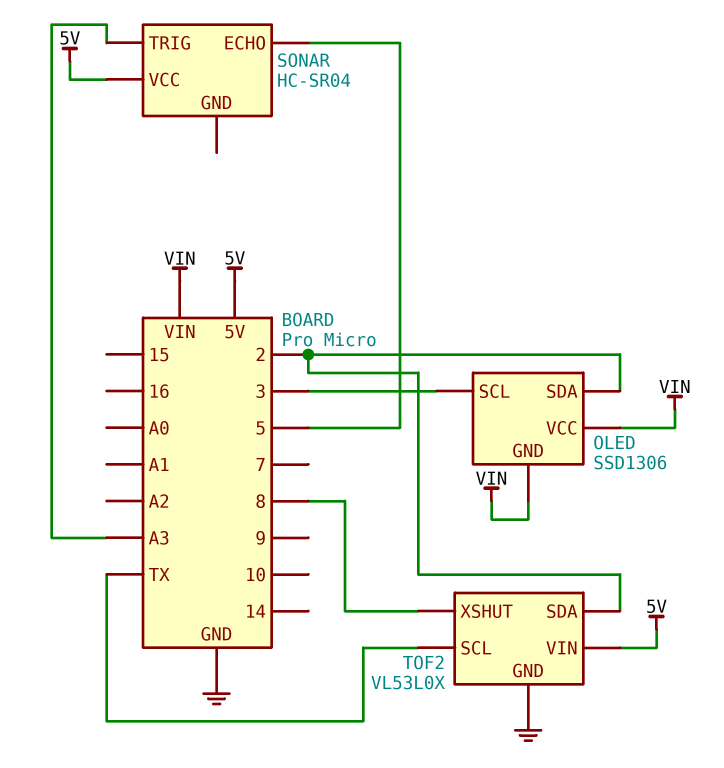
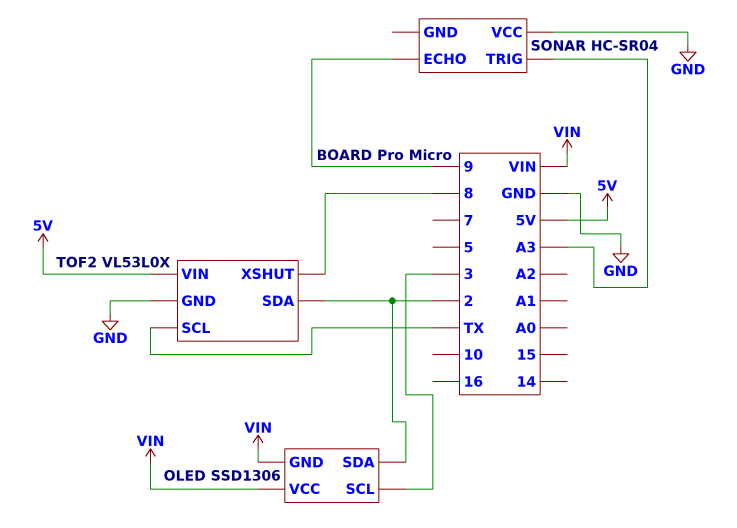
SONAR pin ECHO: 5 -> 9
SONAR pin VCC: 5V -> GND

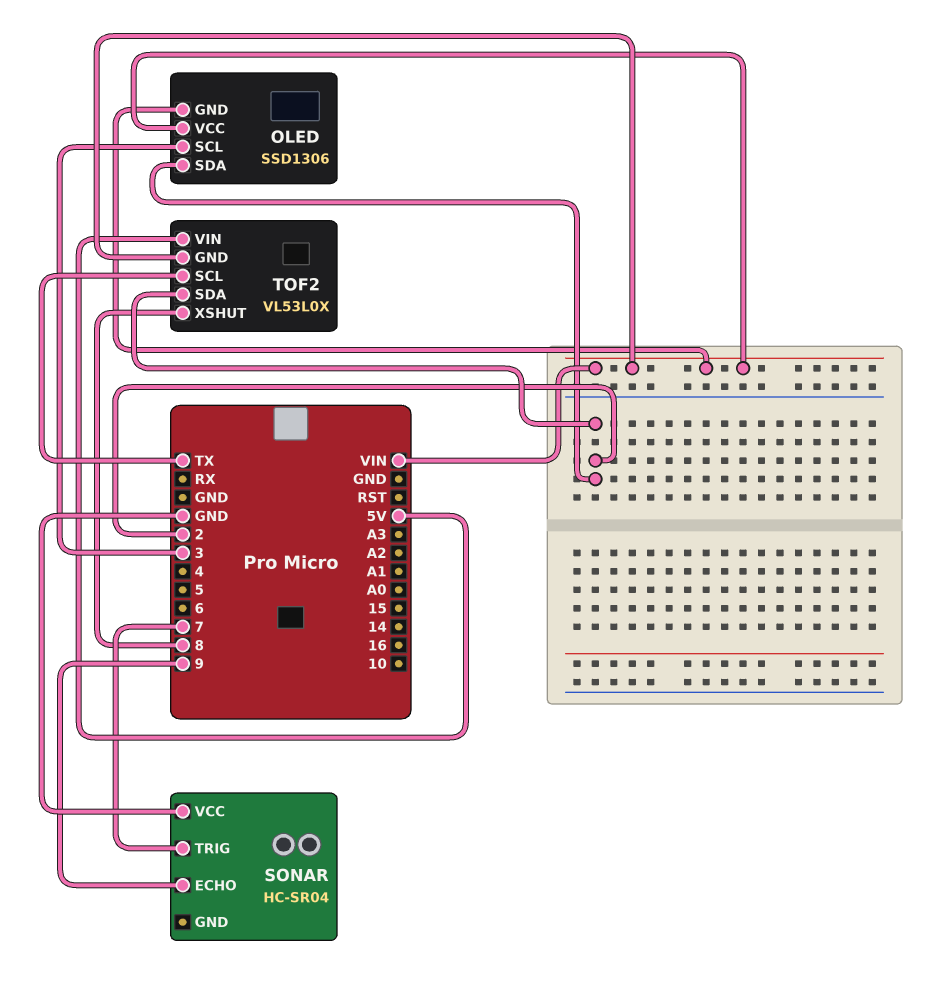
SONAR pin TRIG: A3 -> 7
TOF2 pin GND: GND -> VIN

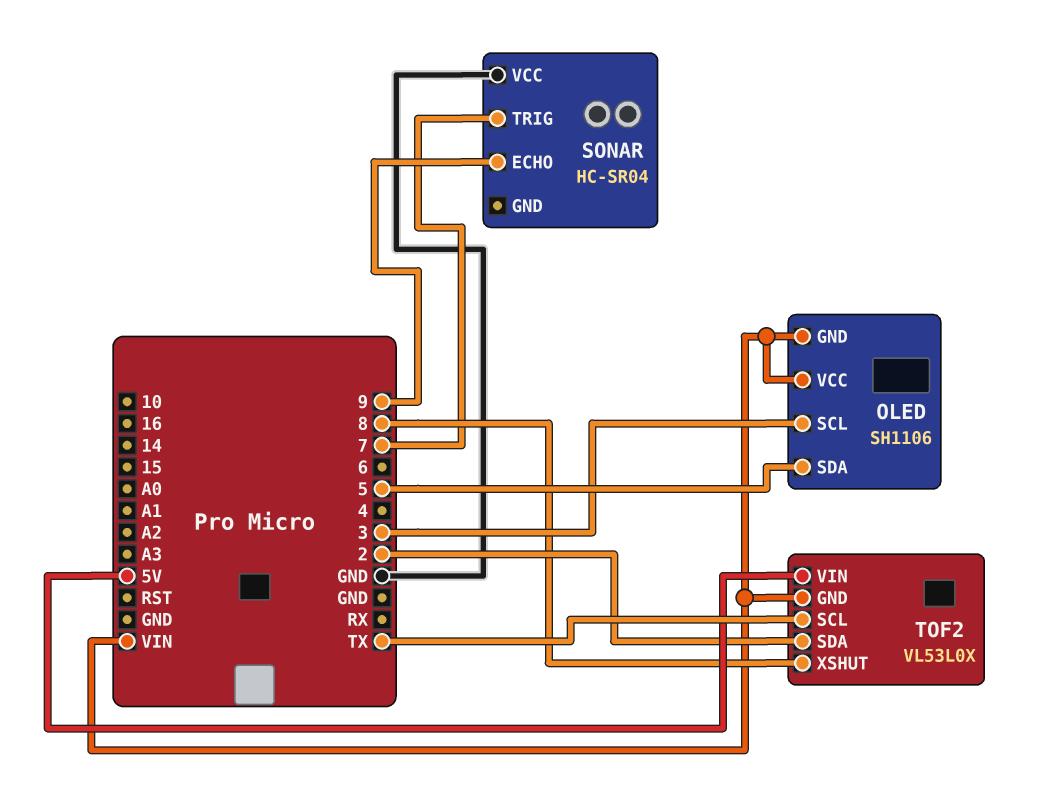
OLED: SSD1306 -> SH1106
OLED pin SDA: 2 -> 5

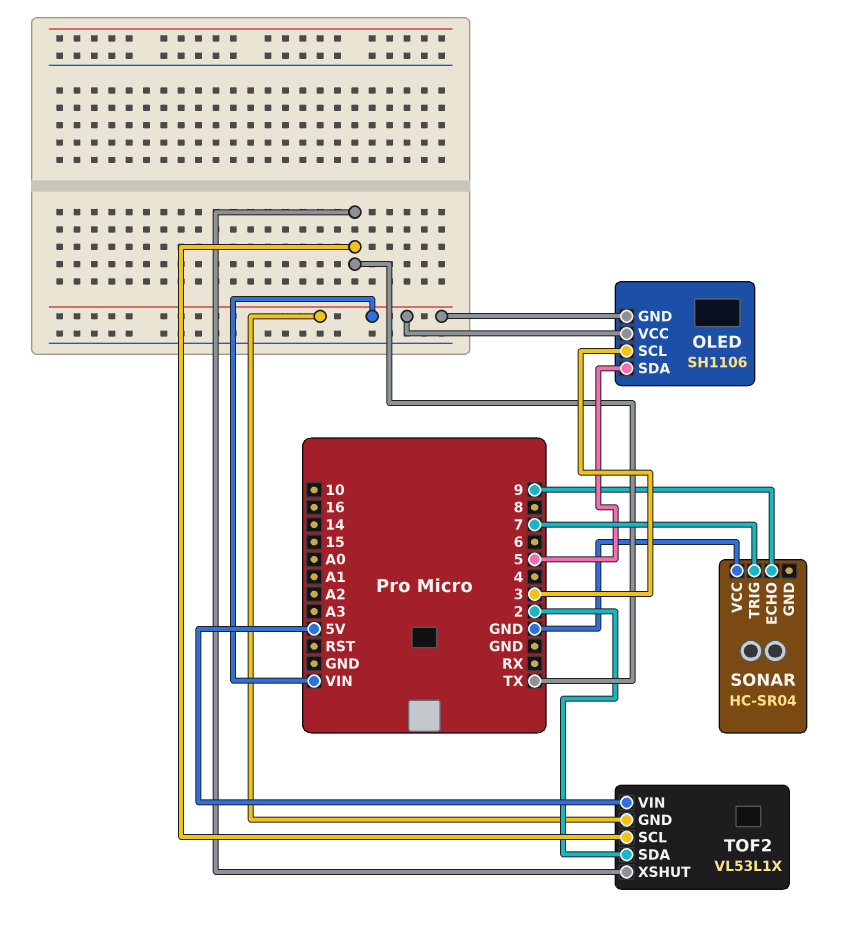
TOF2: VL53L0X -> VL53L1X
TOF2 pin XSHUT: 8 -> TX

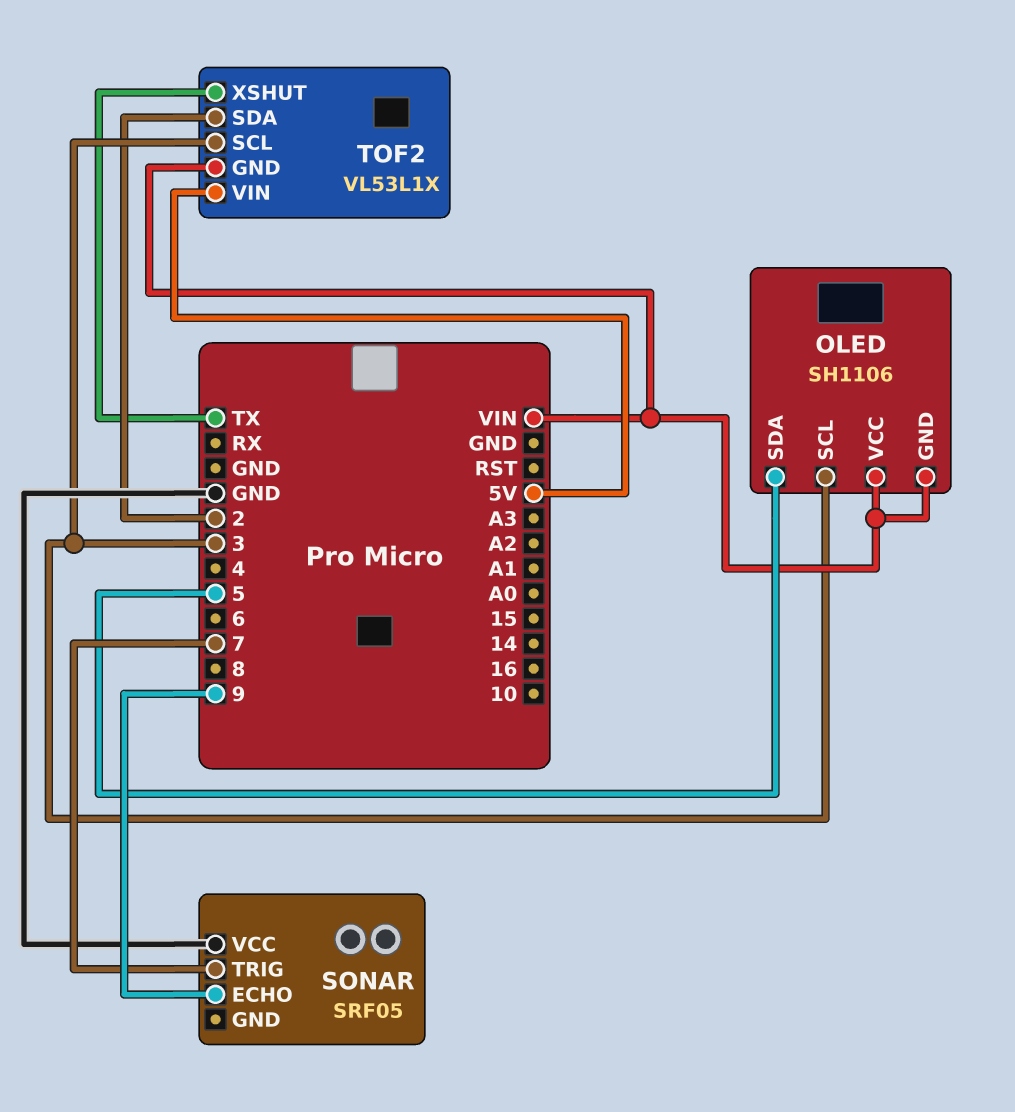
SONAR: HC-SR04 -> SRF05
TOF2 pin SCL: TX -> 3

